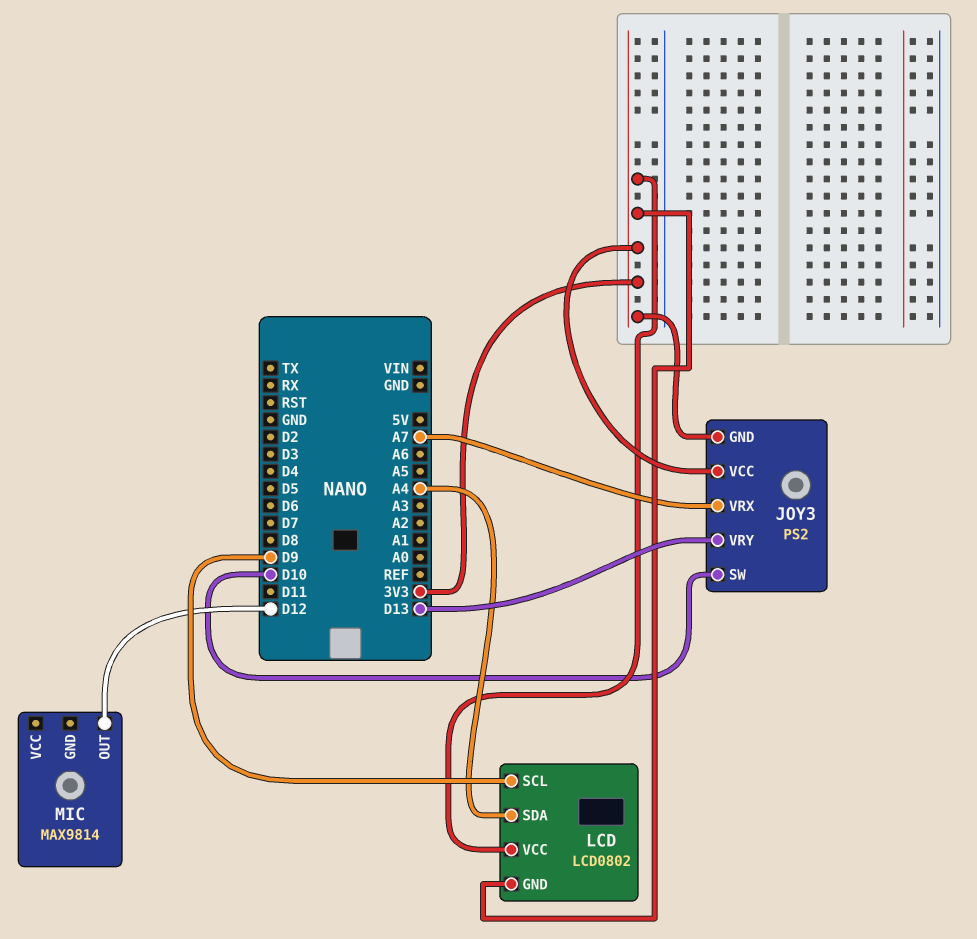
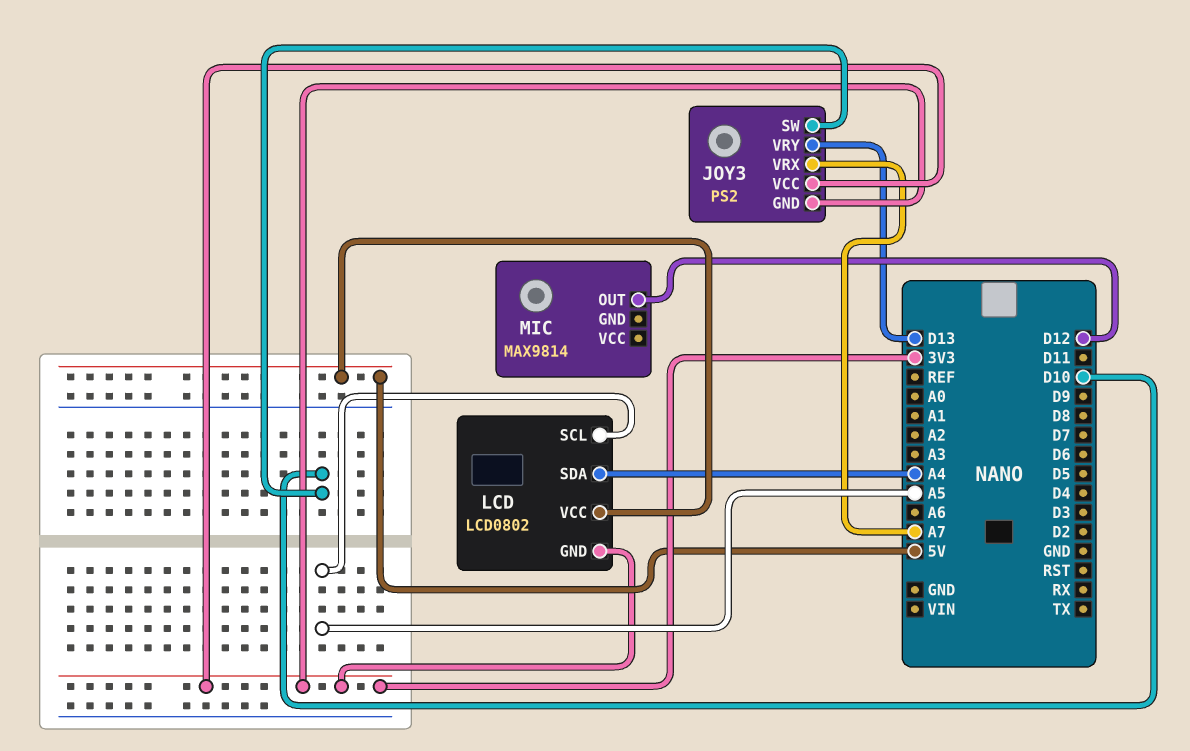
LCD pin SCL: D9 -> A5
LCD pin VCC: 3V3 -> 5V

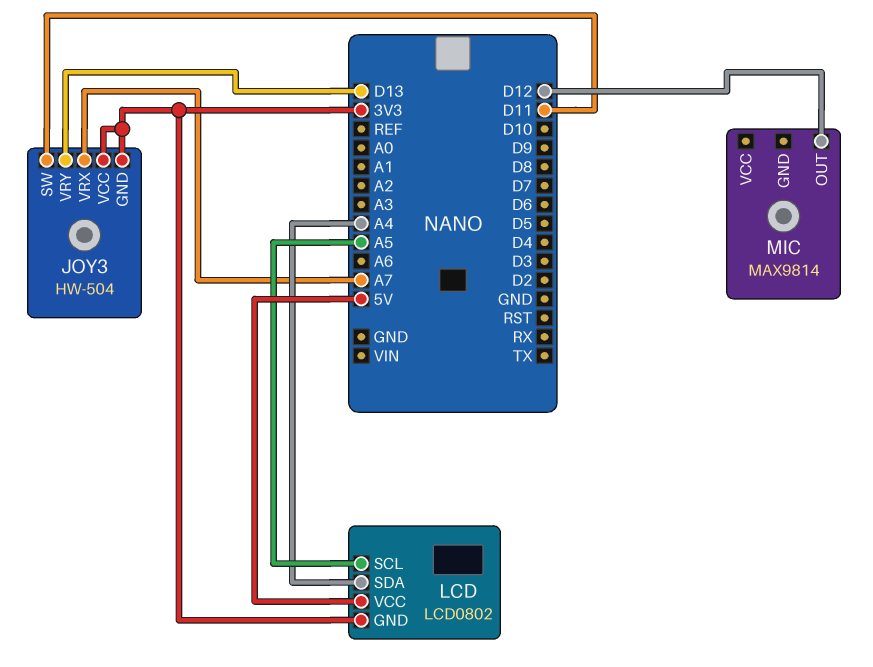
JOY3: PS2 -> HW-504
JOY3 pin SW: D10 -> D11

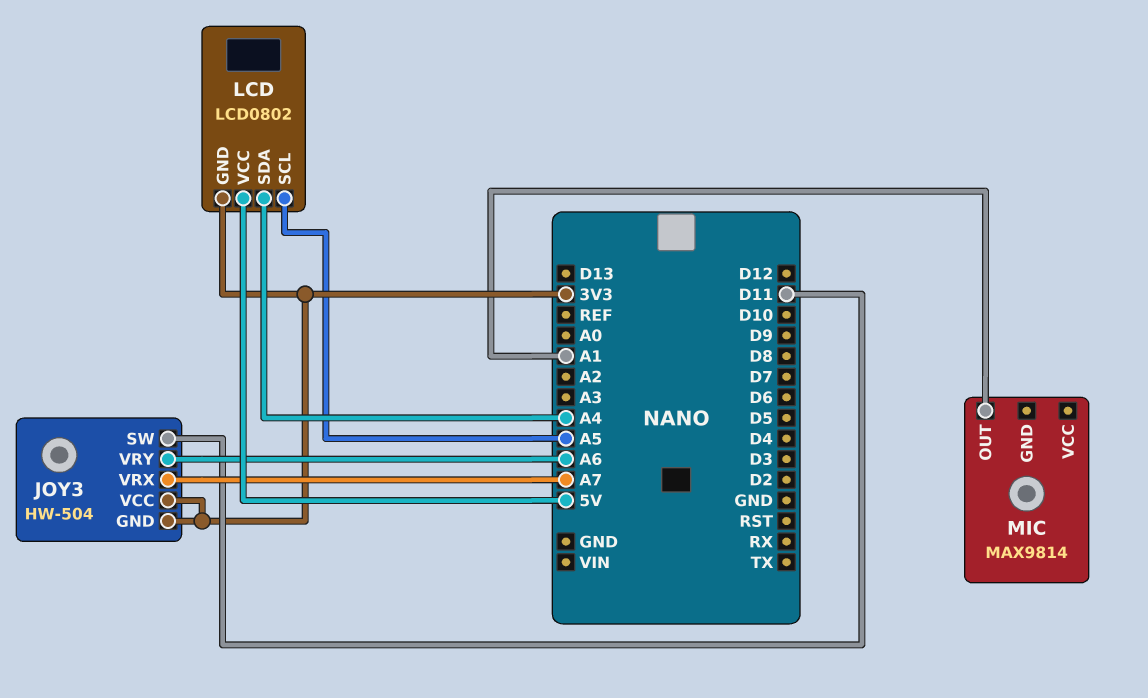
JOY3 pin VRY: D13 -> A6
MIC pin OUT: D12 -> A1

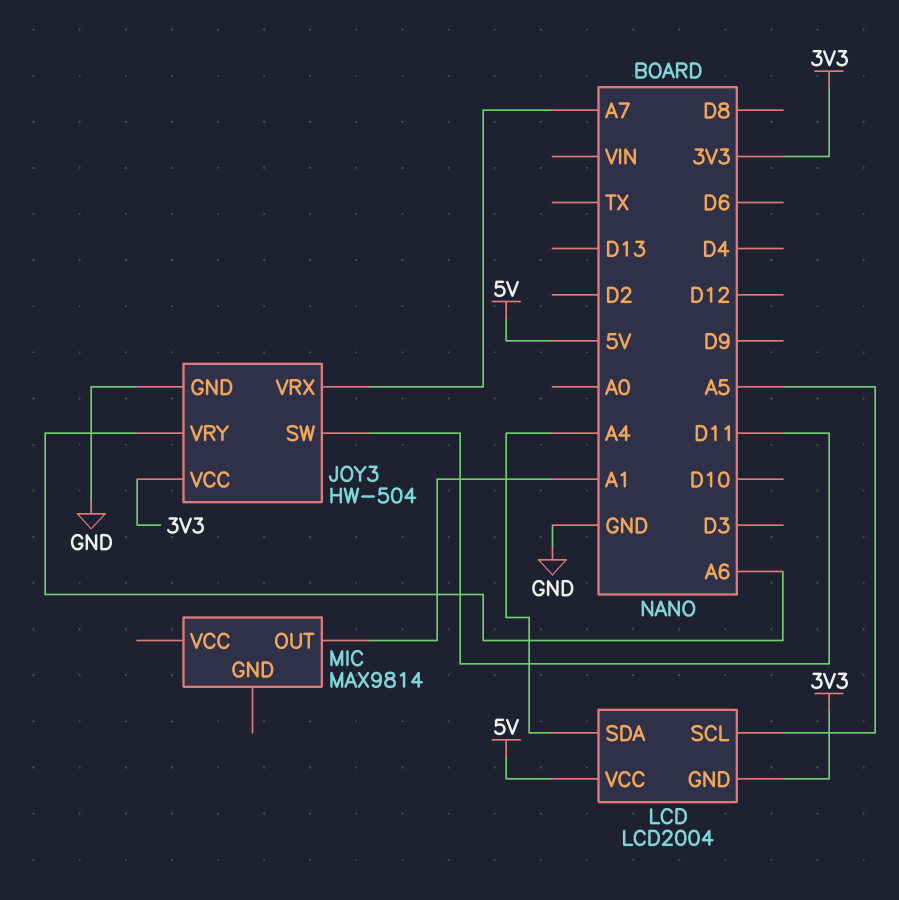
JOY3 pin GND: 3V3 -> GND
LCD: LCD0802 -> LCD2004

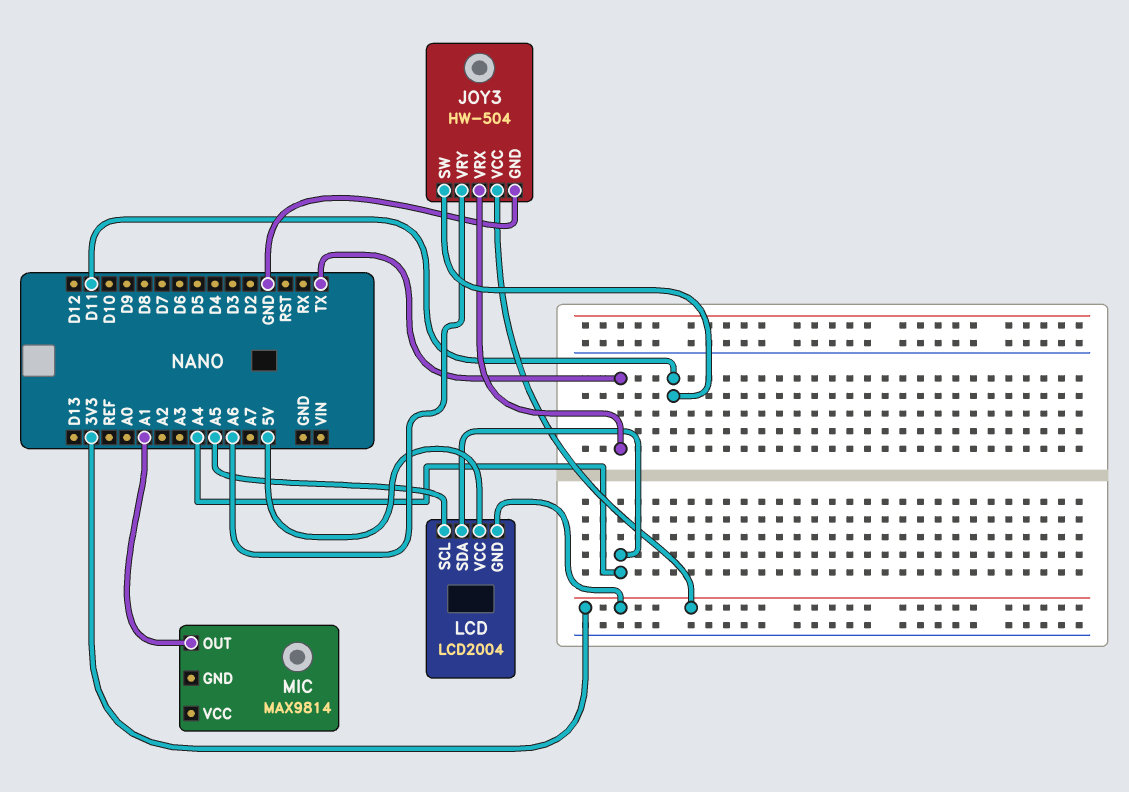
JOY3 pin VRX: A7 -> TX

